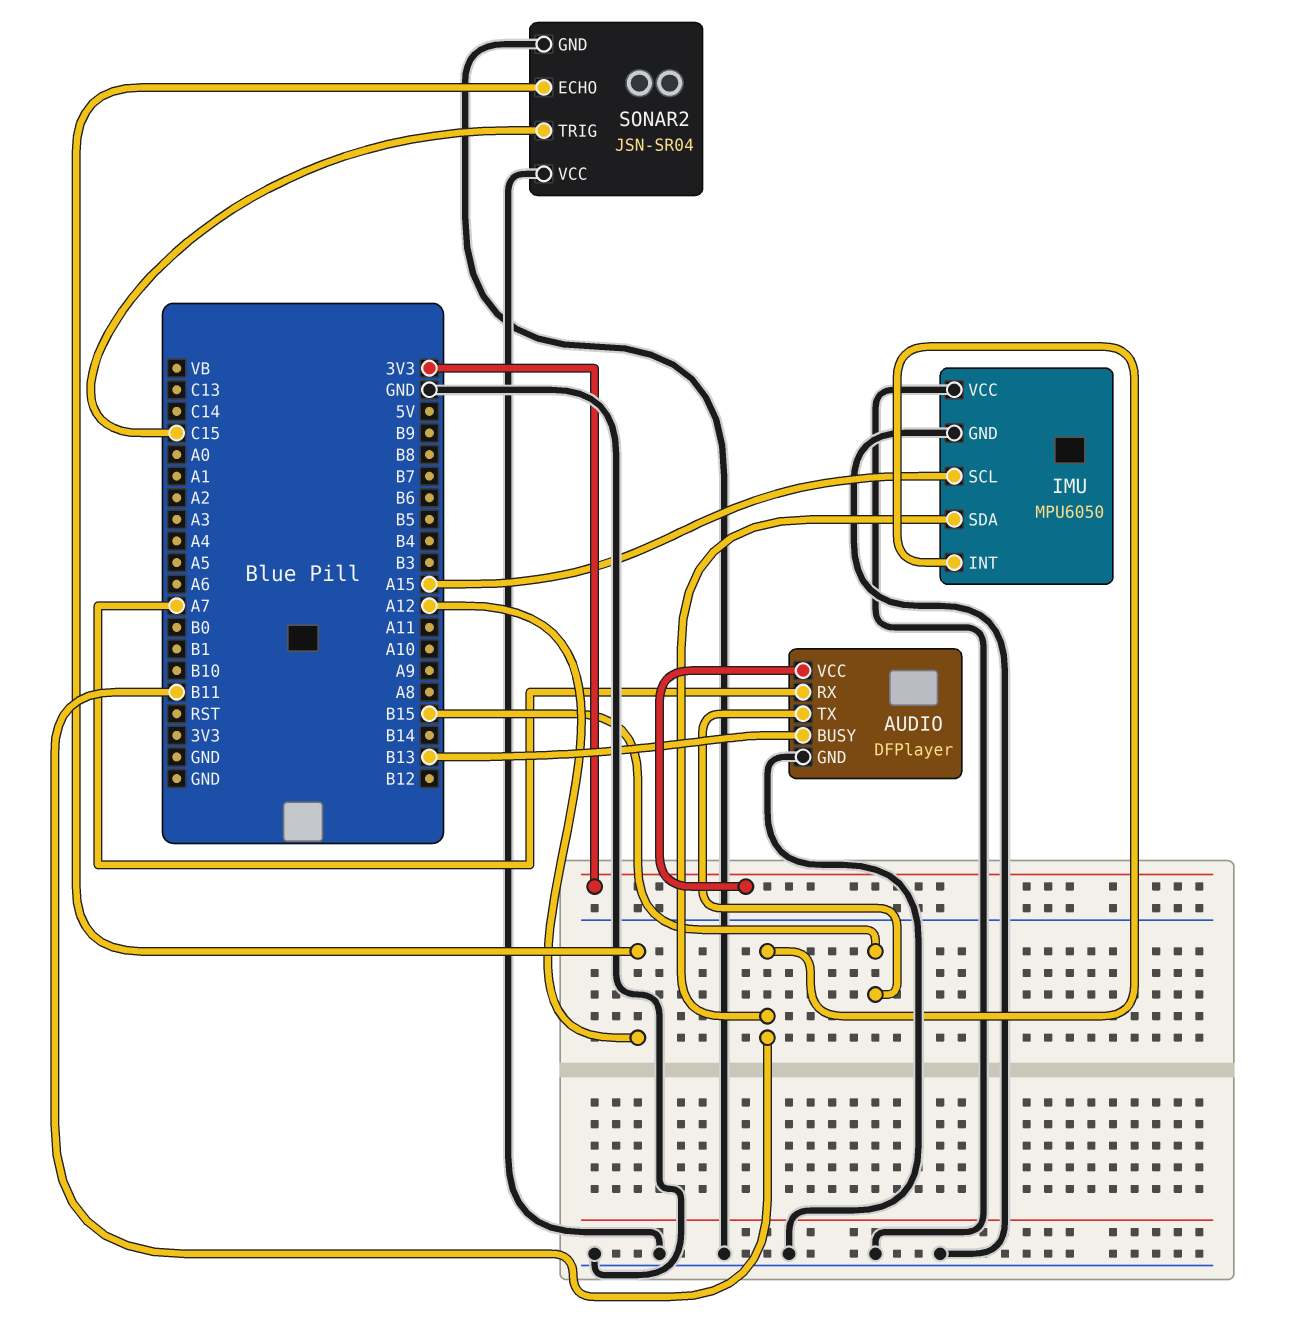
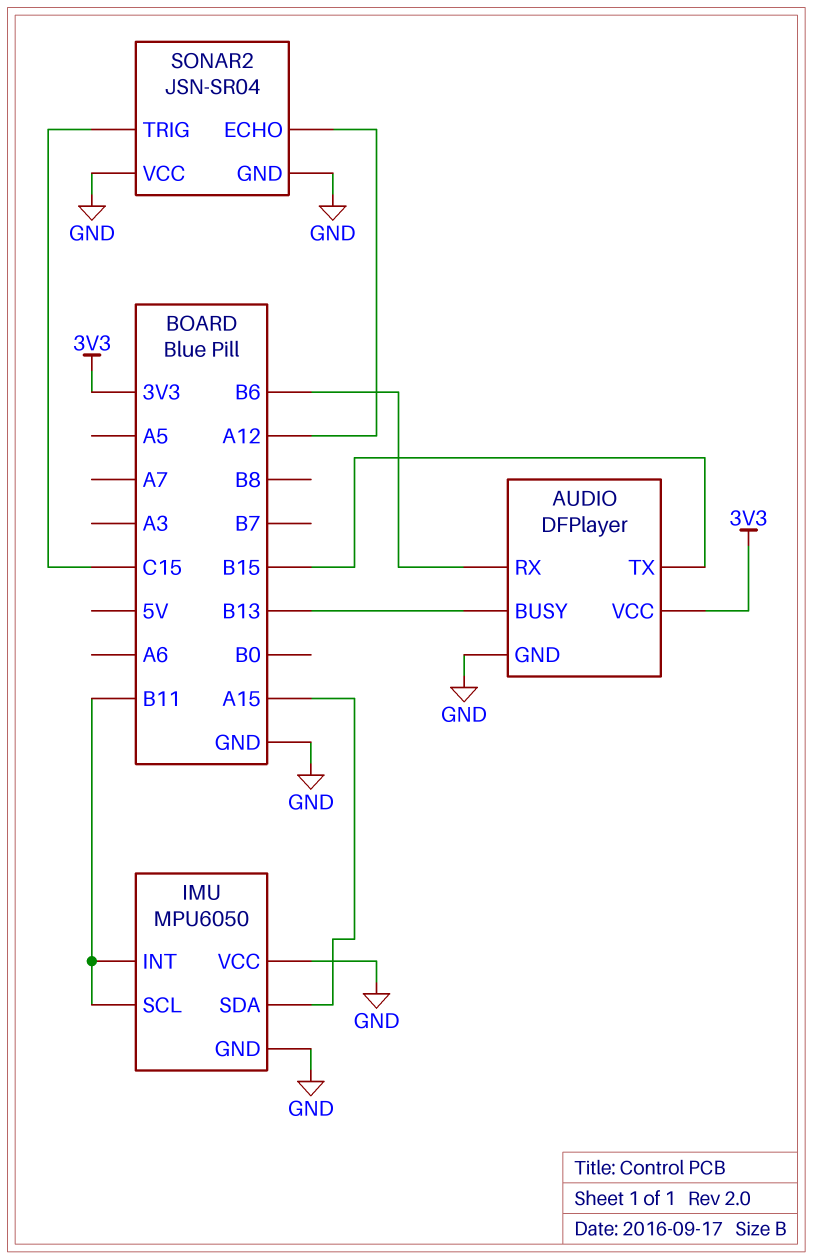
AUDIO pin RX: A7 -> B6
IMU pin SCL: A15 -> B11
IMU pin SDA: B11 -> A15

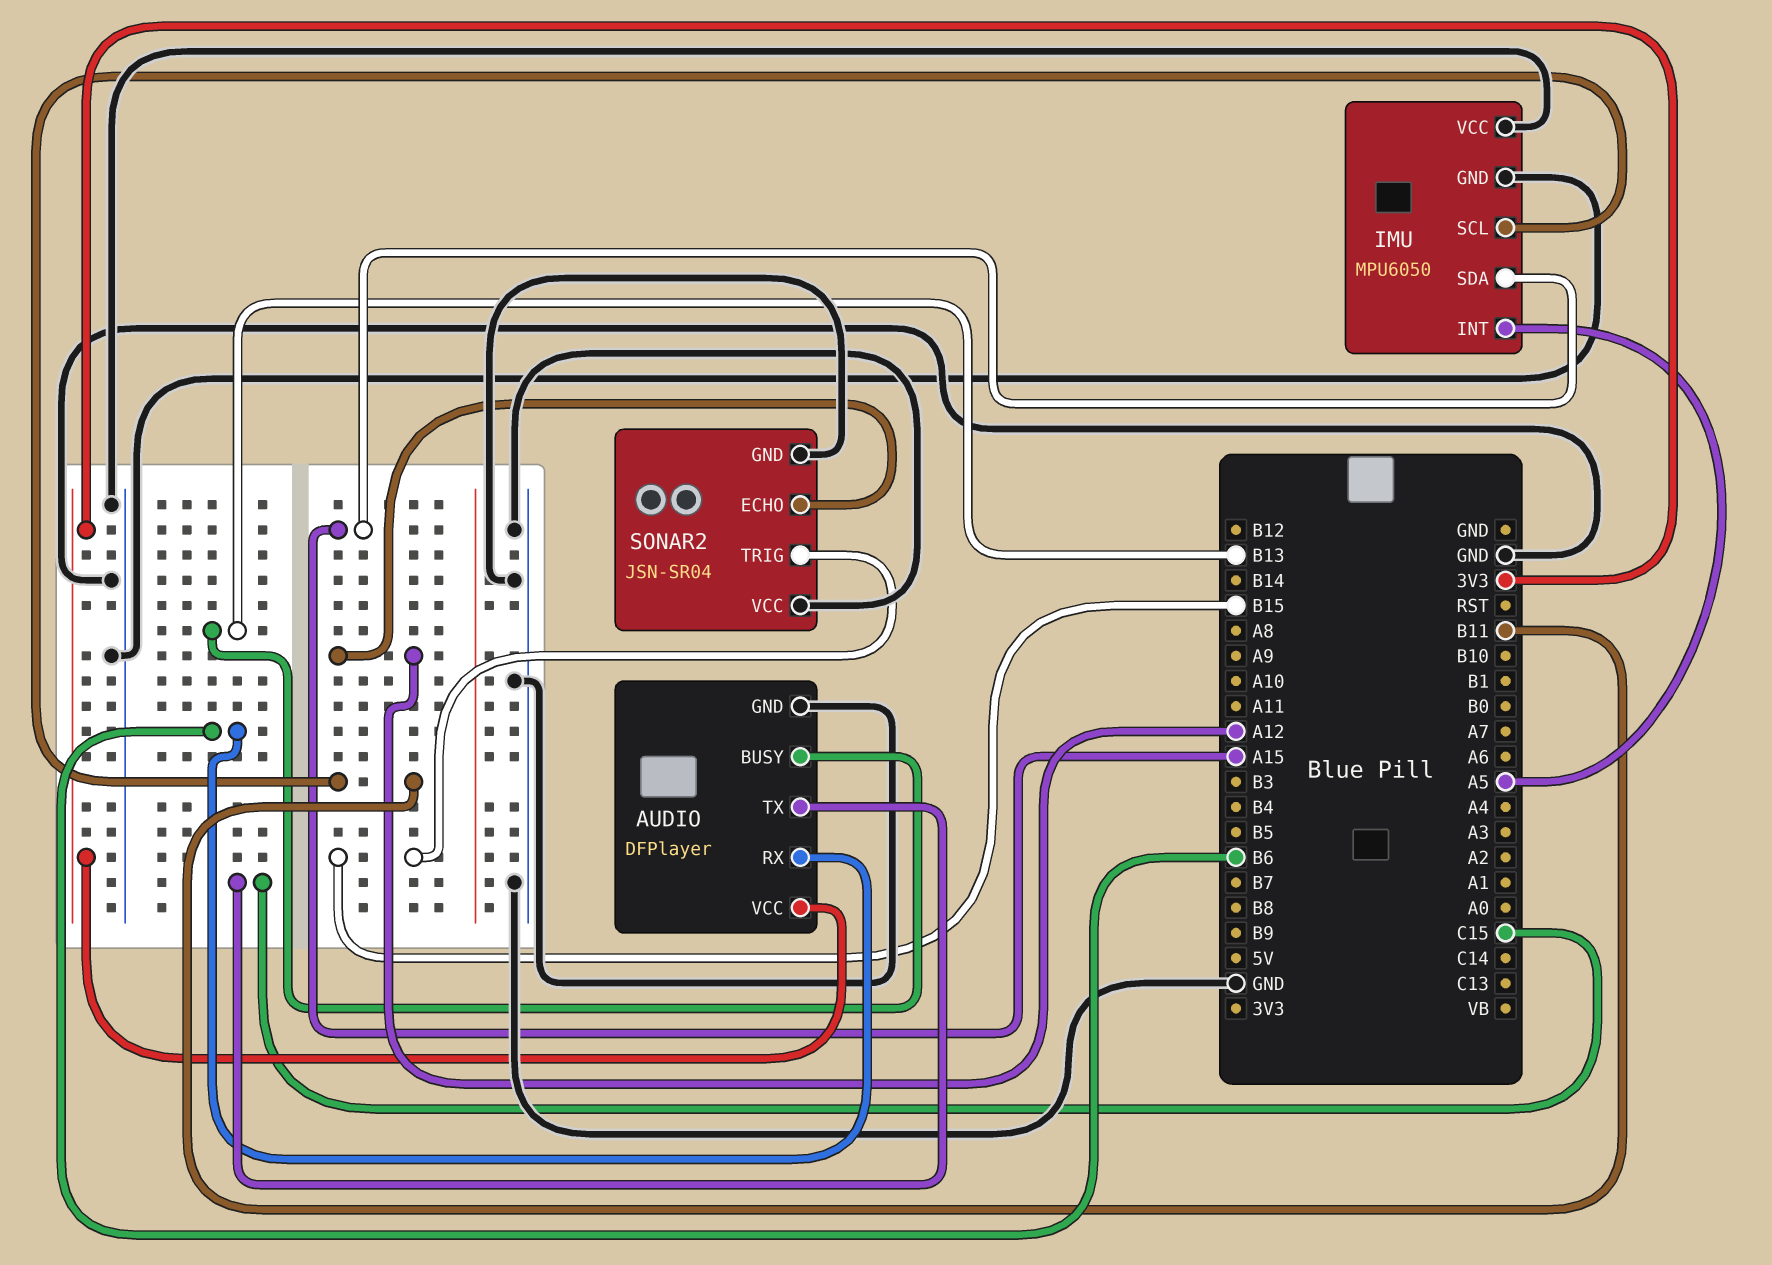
AUDIO pin TX: B15 -> C15
IMU pin INT: B11 -> A5
SONAR2 pin TRIG: C15 -> B15

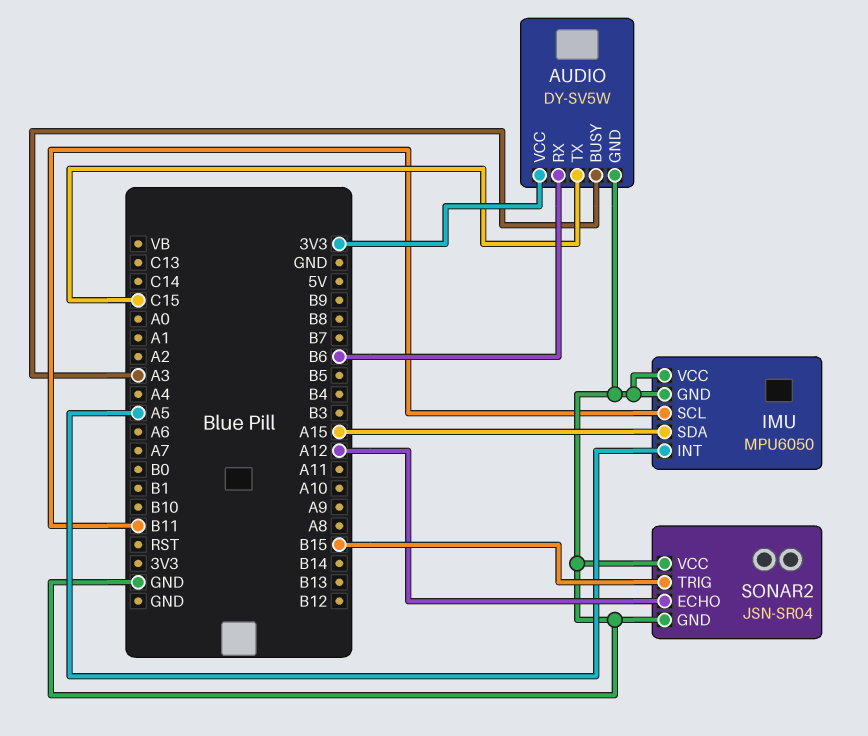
AUDIO: DFPlayer -> DY-SV5W
AUDIO pin BUSY: B13 -> A3

